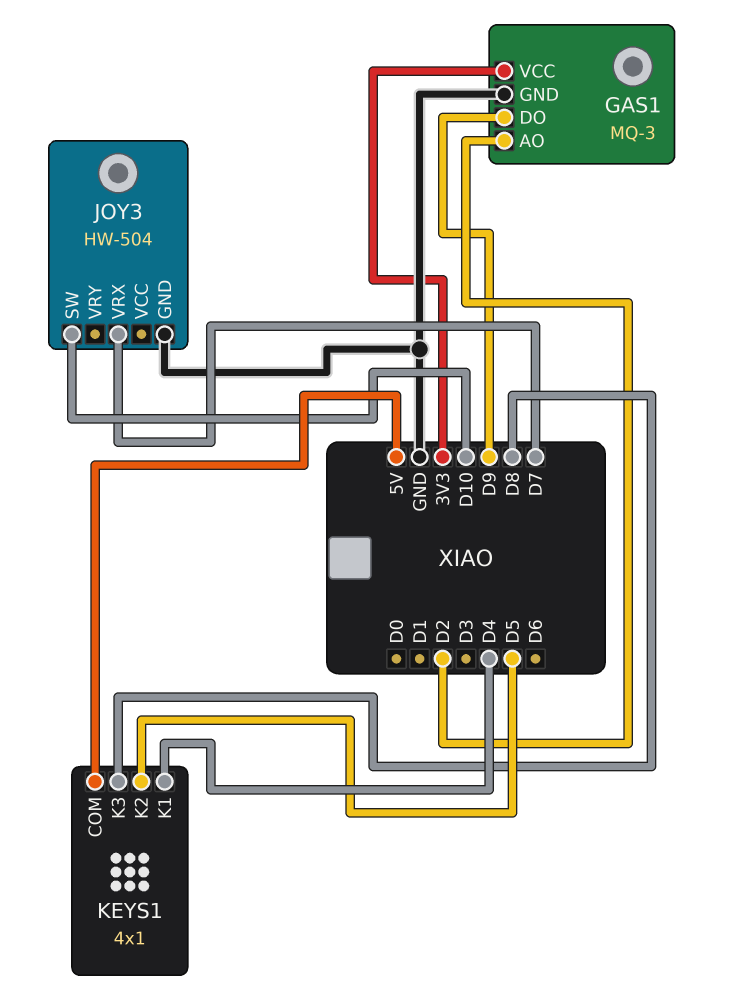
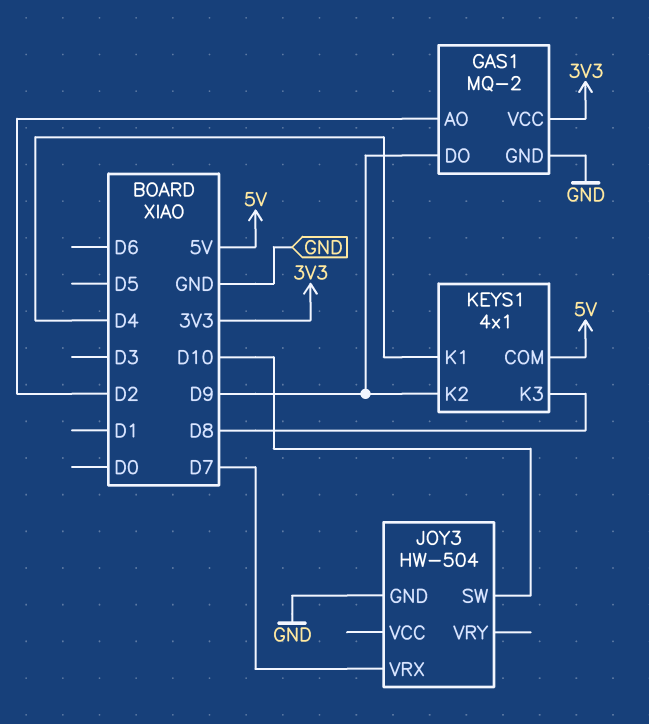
GAS1: MQ-3 -> MQ-2
KEYS1 pin K2: D5 -> D9

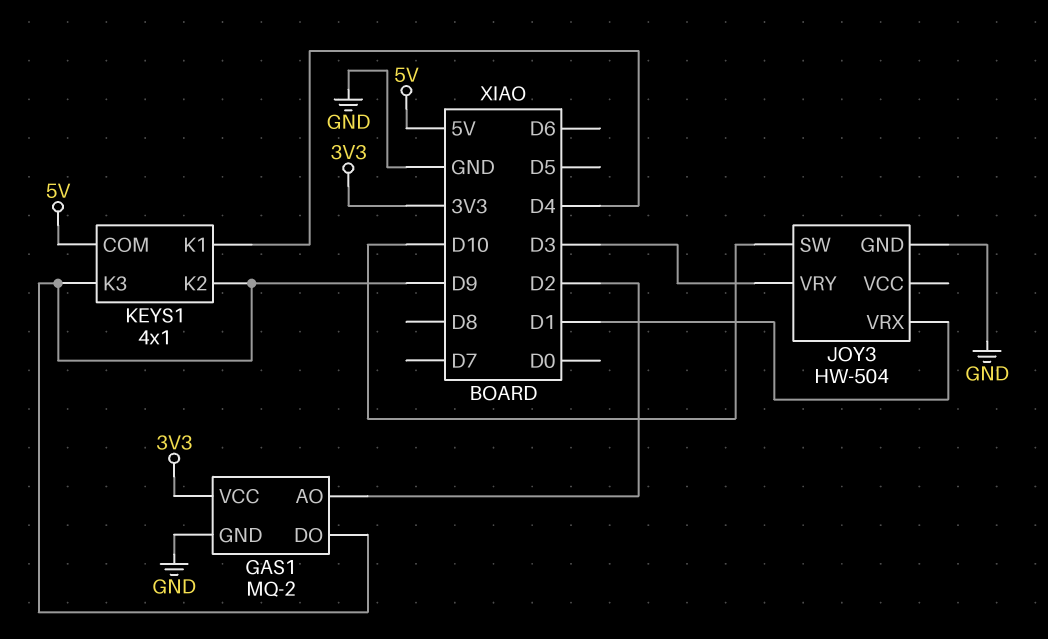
JOY3 pin VRX: D7 -> D1
JOY3 pin VRY: none -> D3
KEYS1 pin K3: D8 -> D9

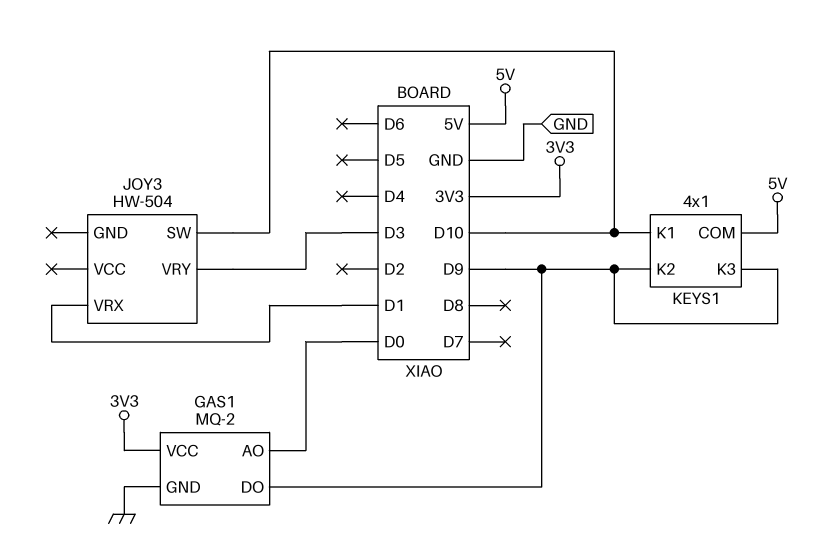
GAS1 pin AO: D2 -> D0
JOY3 pin GND: GND -> none
KEYS1 pin K1: D4 -> D10

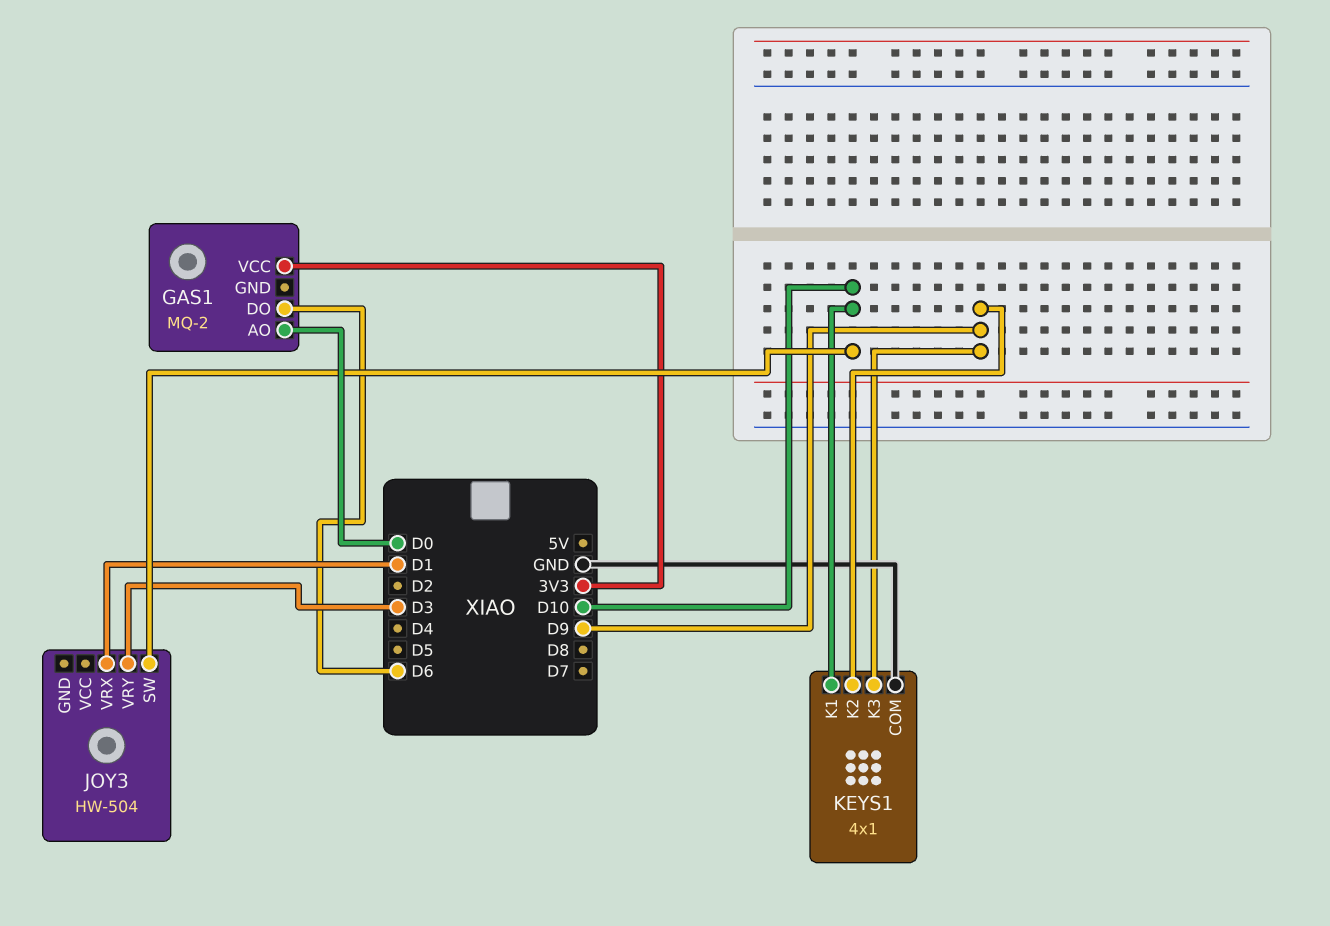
GAS1 pin DO: D9 -> D6
GAS1 pin GND: GND -> none
KEYS1 pin COM: 5V -> GND

